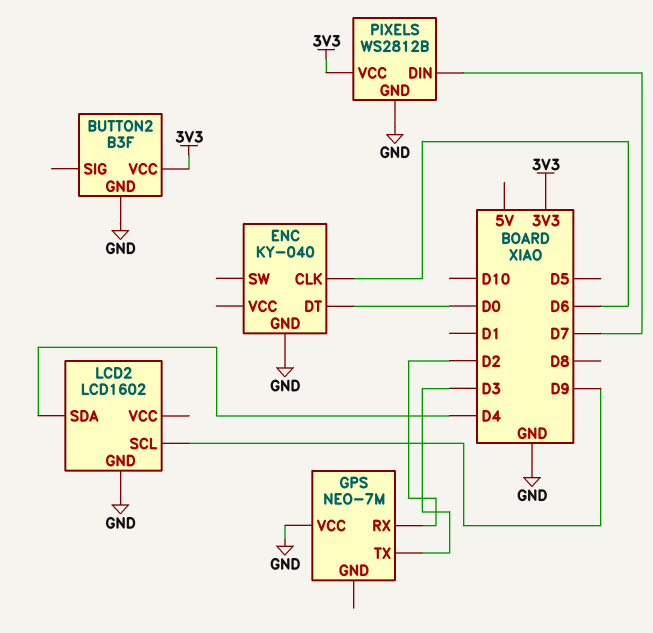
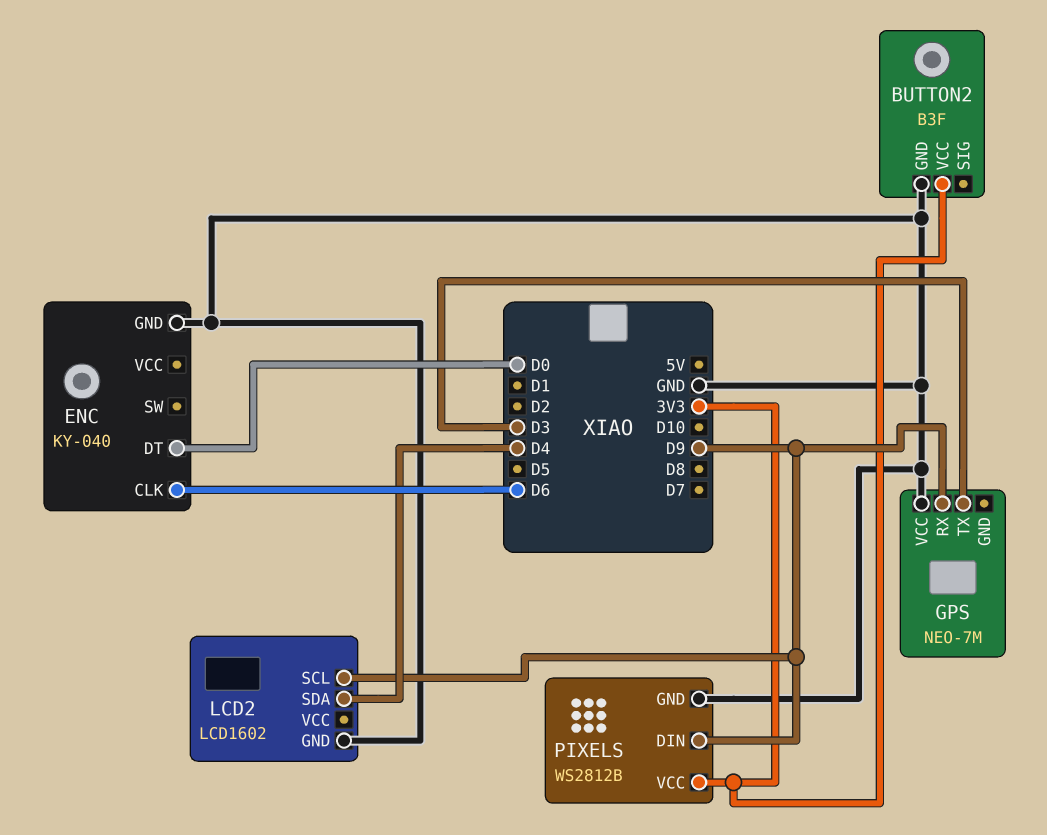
GPS pin RX: D2 -> D9
PIXELS pin DIN: D7 -> D9

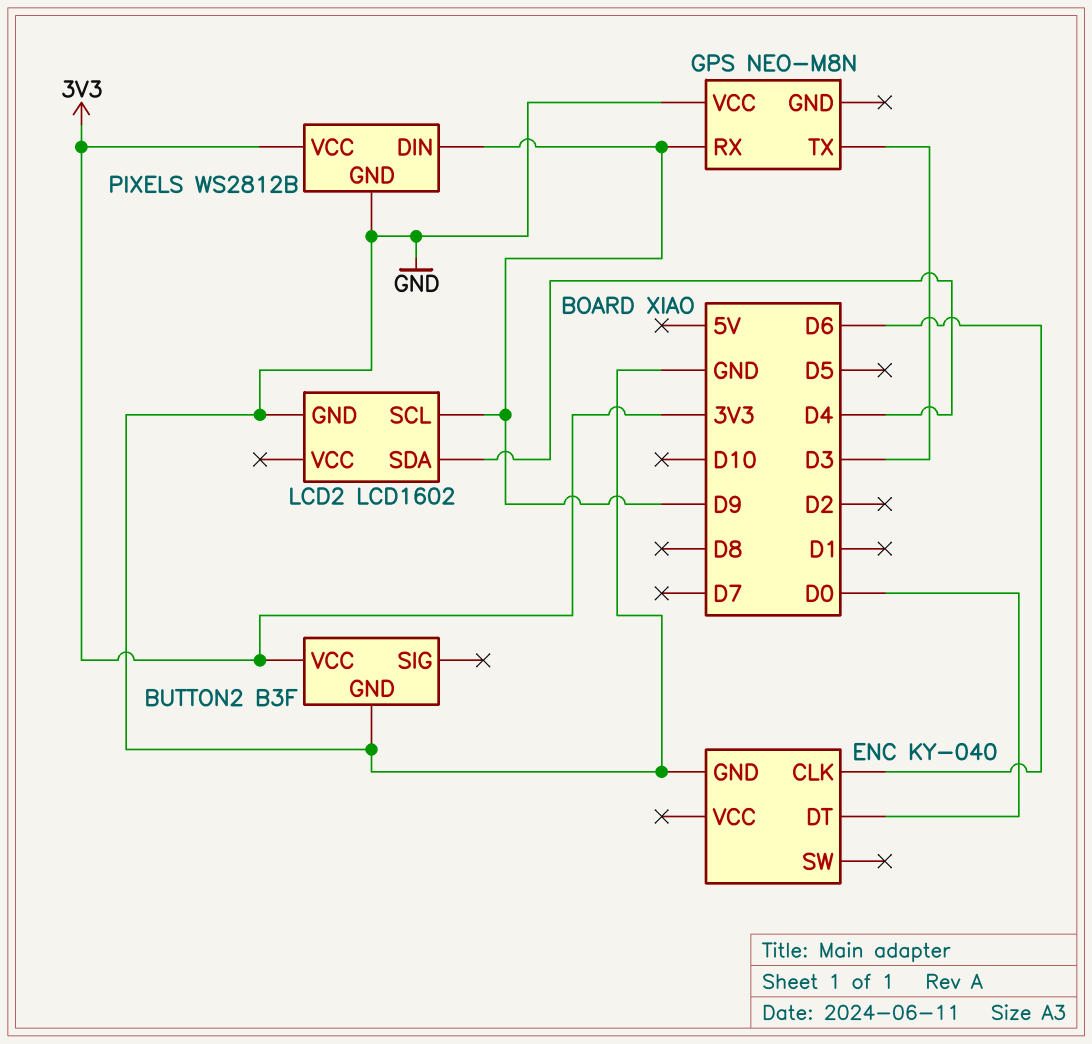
GPS: NEO-7M -> NEO-M8N

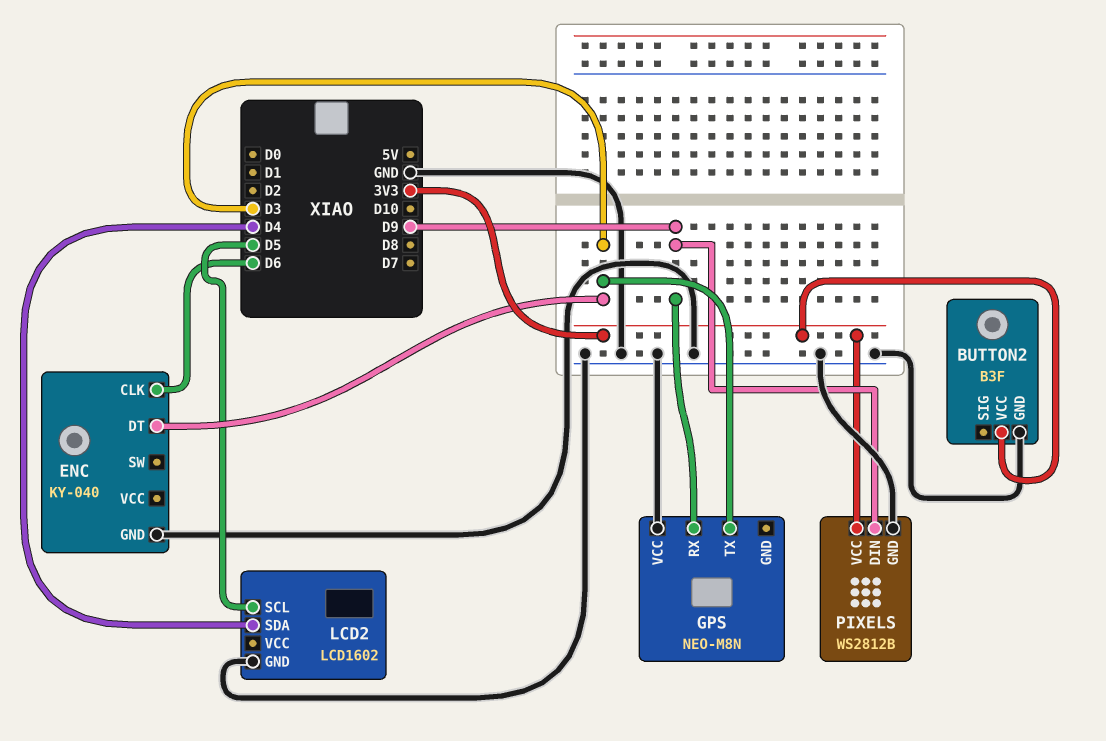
ENC pin DT: D0 -> D3
LCD2 pin SCL: D9 -> D5

